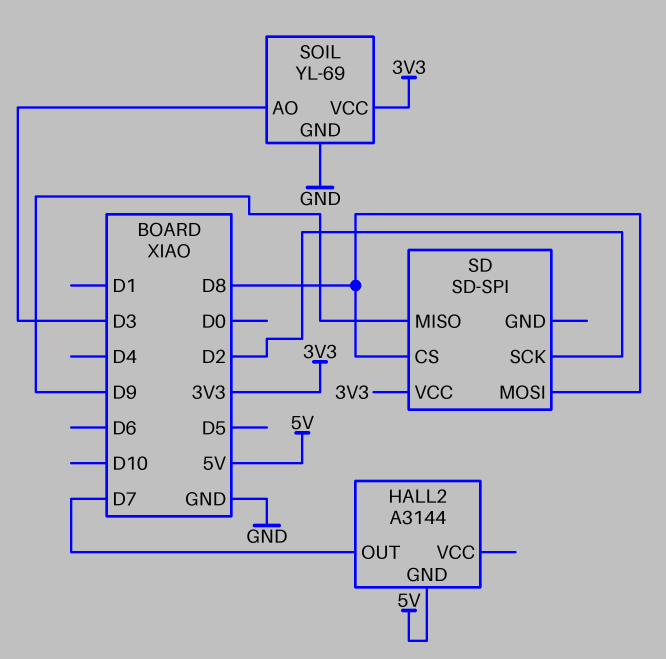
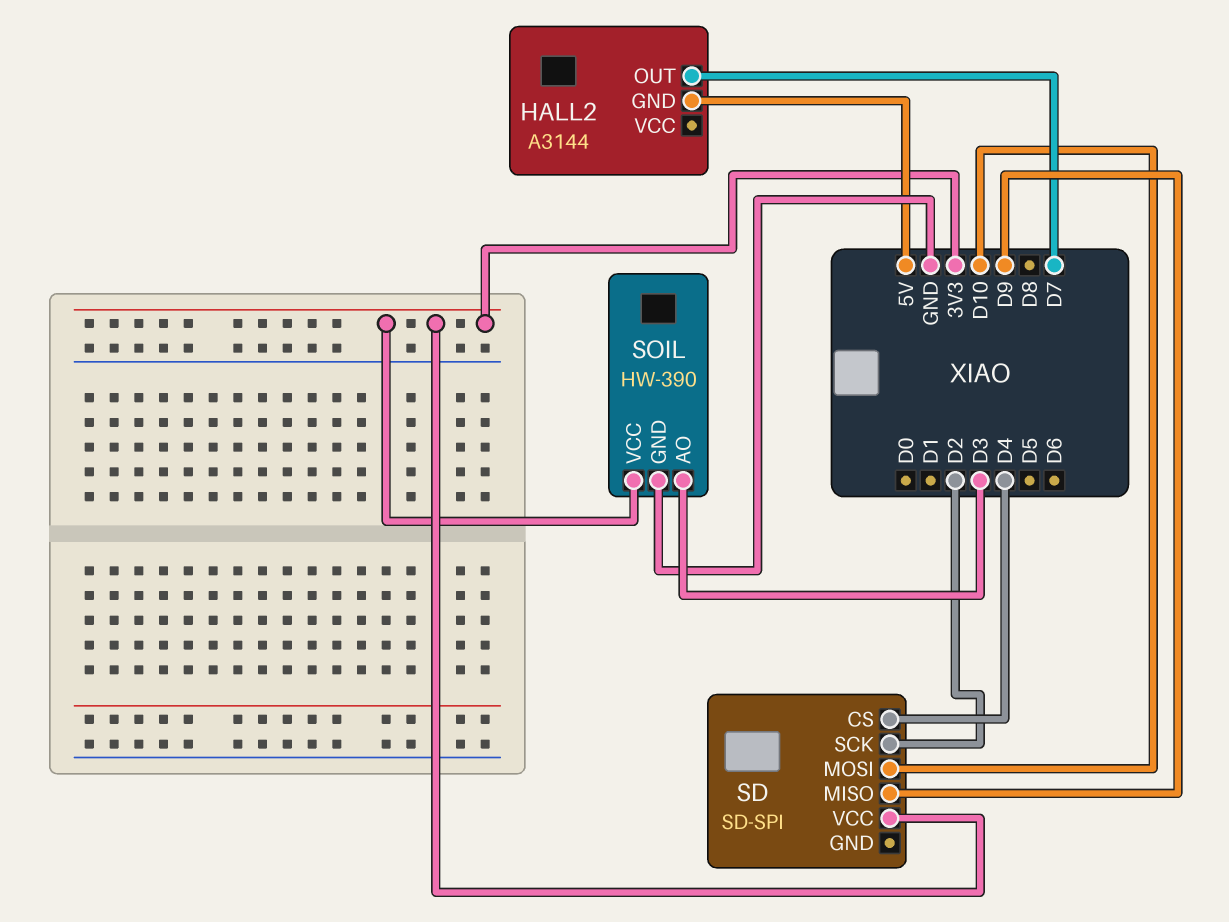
SD pin CS: D8 -> D4
SD pin MOSI: D8 -> D10
SOIL: YL-69 -> HW-390

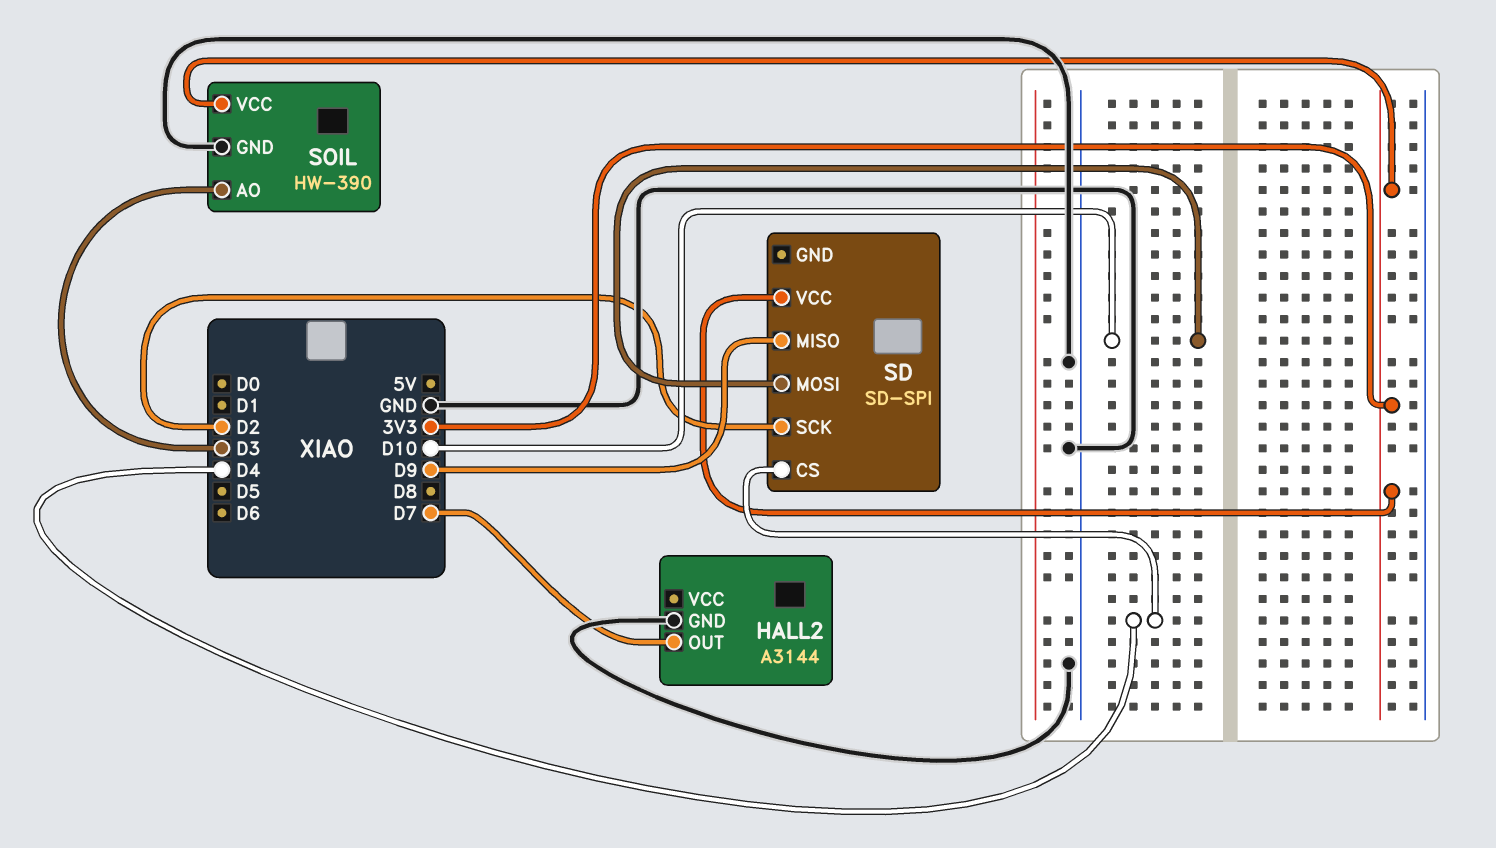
HALL2 pin GND: 5V -> GND

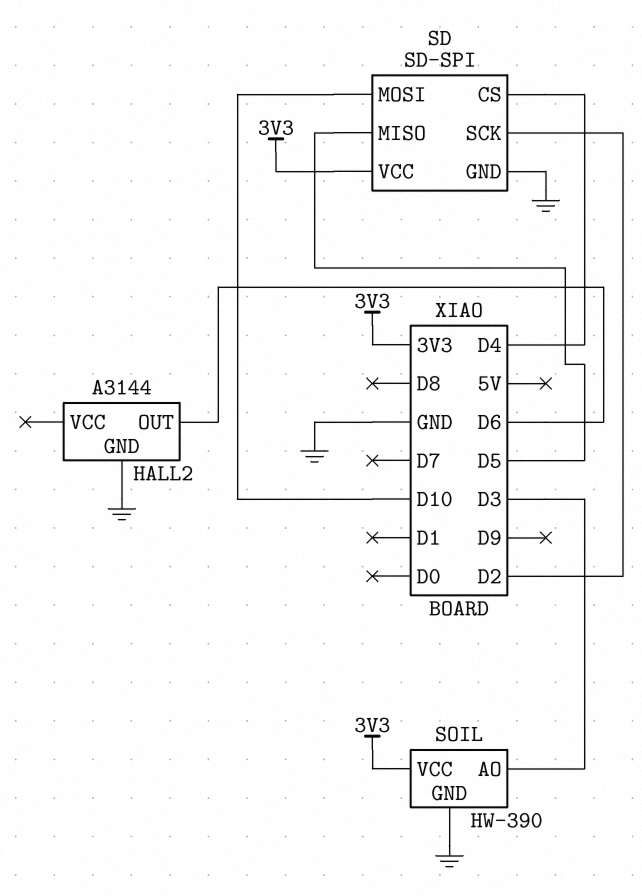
HALL2 pin OUT: D7 -> D6
SD pin GND: none -> GND
SD pin MISO: D9 -> D5

